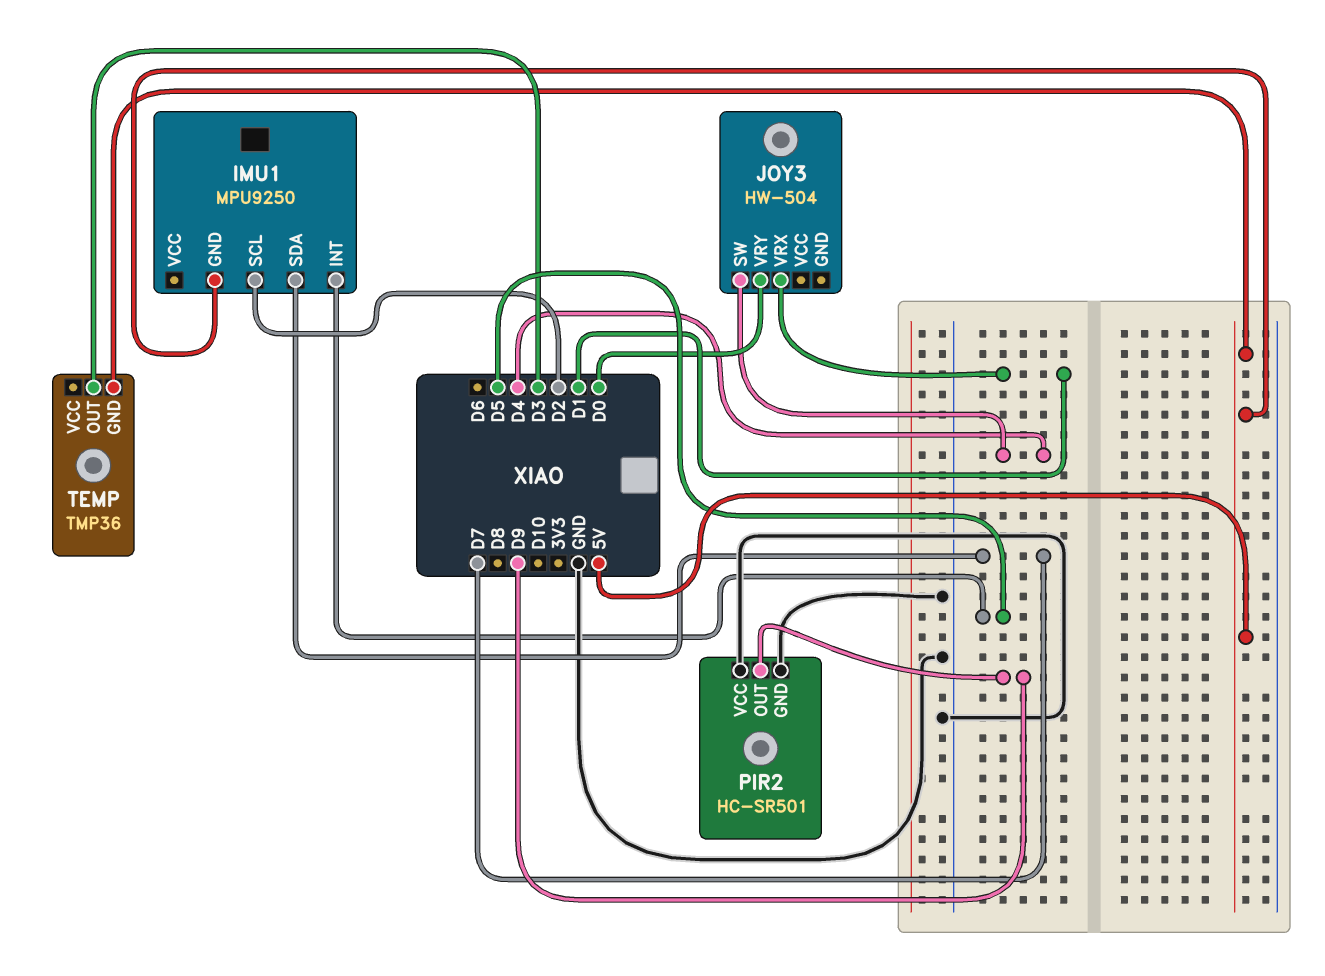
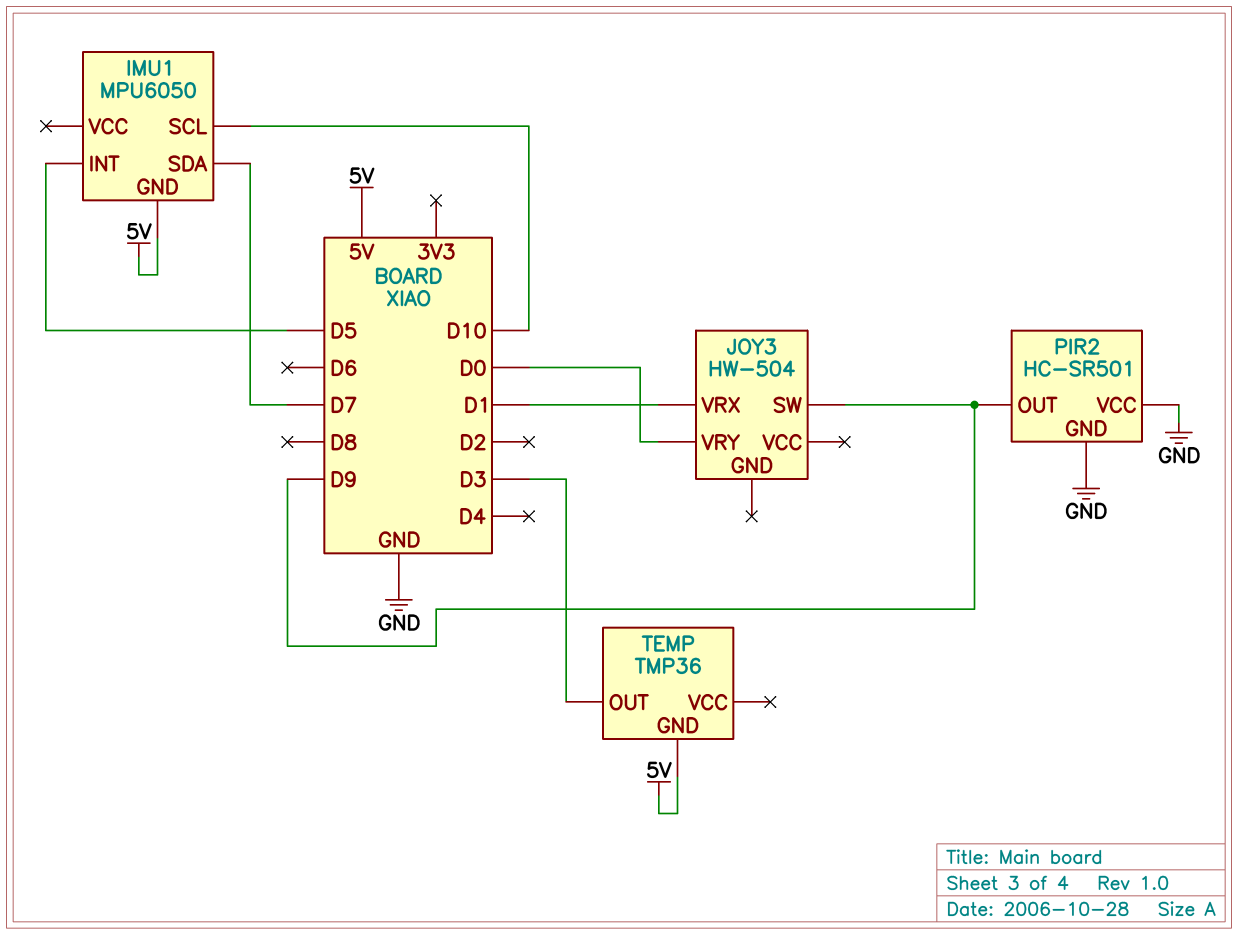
IMU1: MPU9250 -> MPU6050
IMU1 pin SCL: D2 -> D10
JOY3 pin SW: D4 -> D9

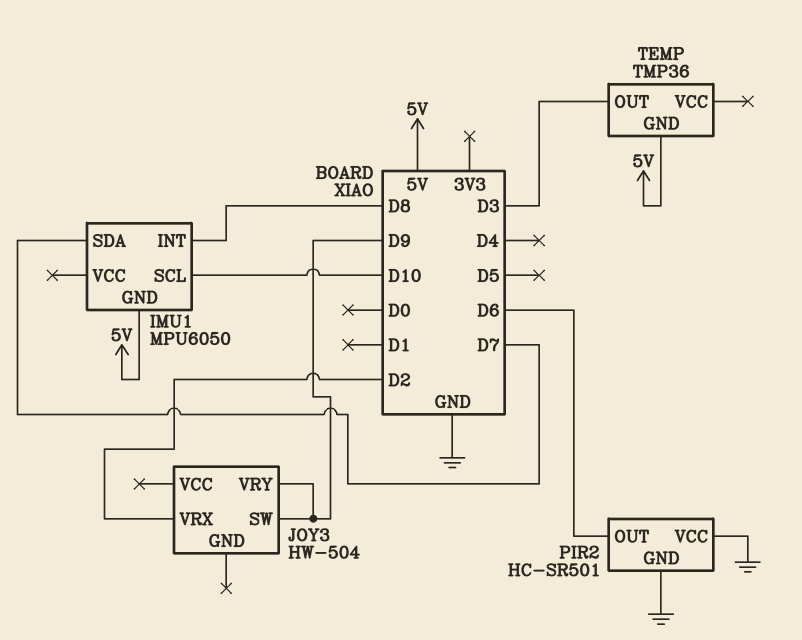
IMU1 pin INT: D5 -> D8
JOY3 pin VRX: D1 -> D2
JOY3 pin VRY: D0 -> D9
PIR2 pin OUT: D9 -> D6

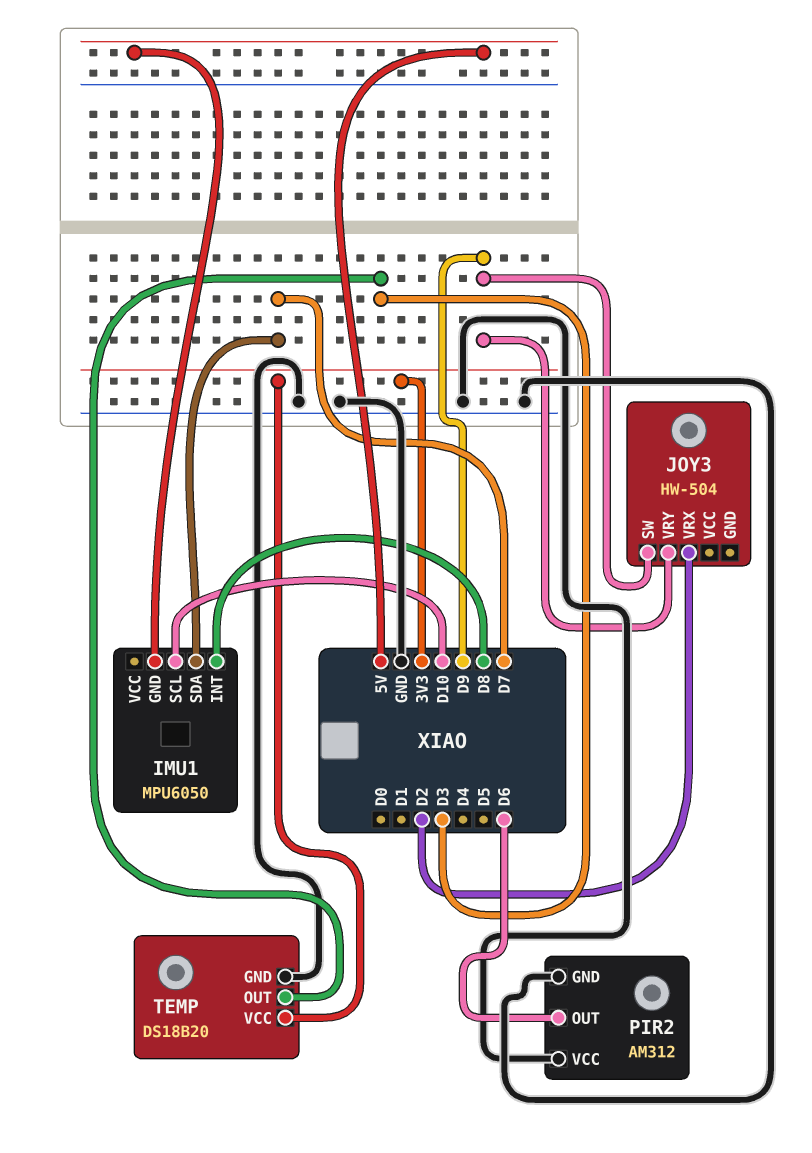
PIR2: HC-SR501 -> AM312
TEMP: TMP36 -> DS18B20
TEMP pin GND: 5V -> GND
TEMP pin VCC: none -> 3V3

